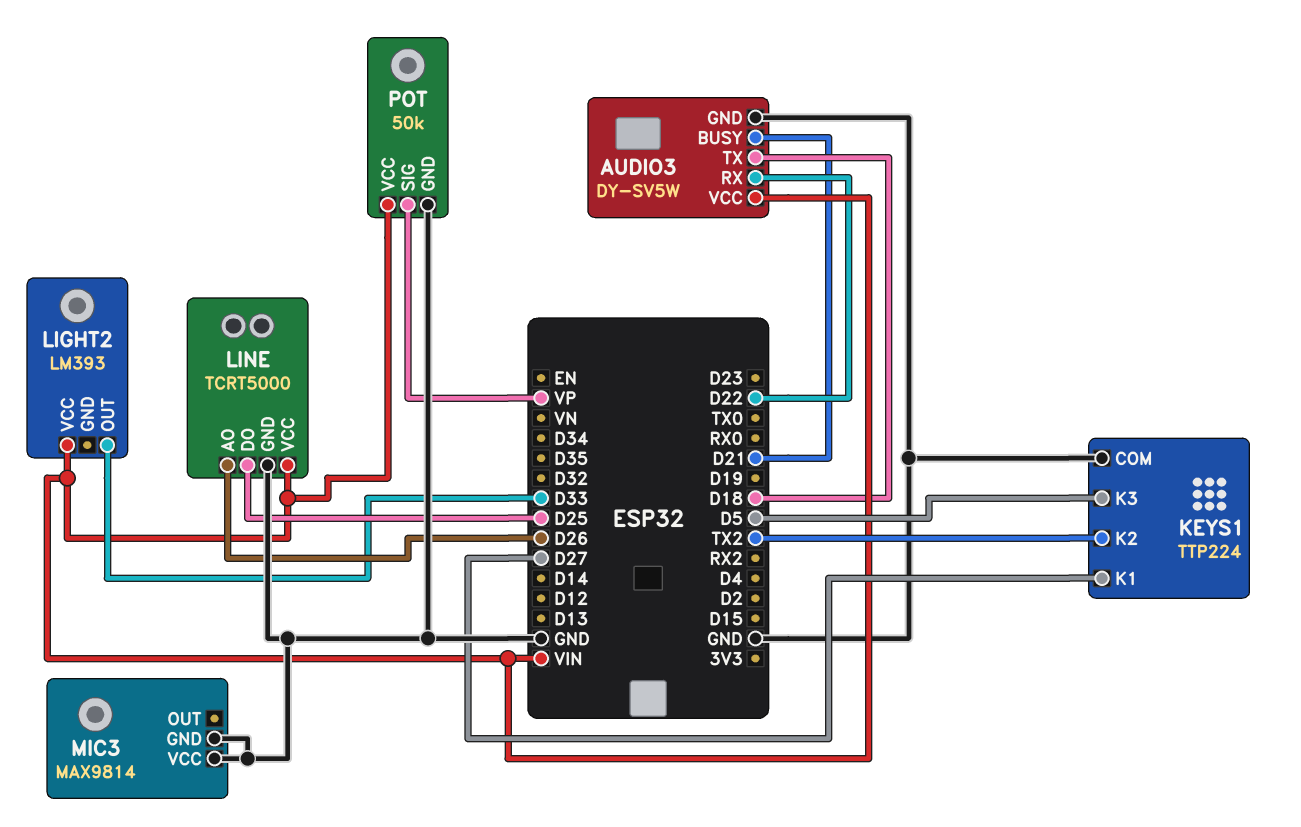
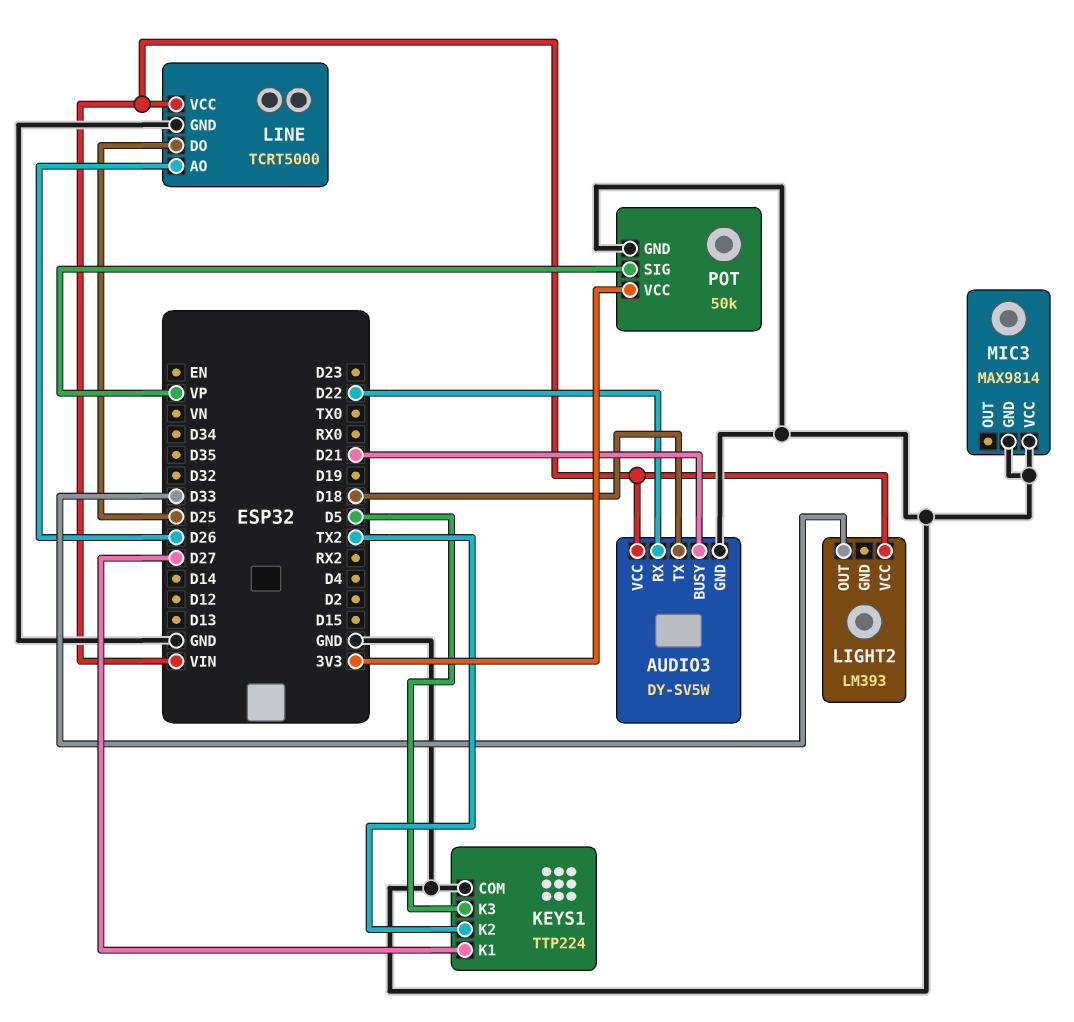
POT pin VCC: VIN -> 3V3

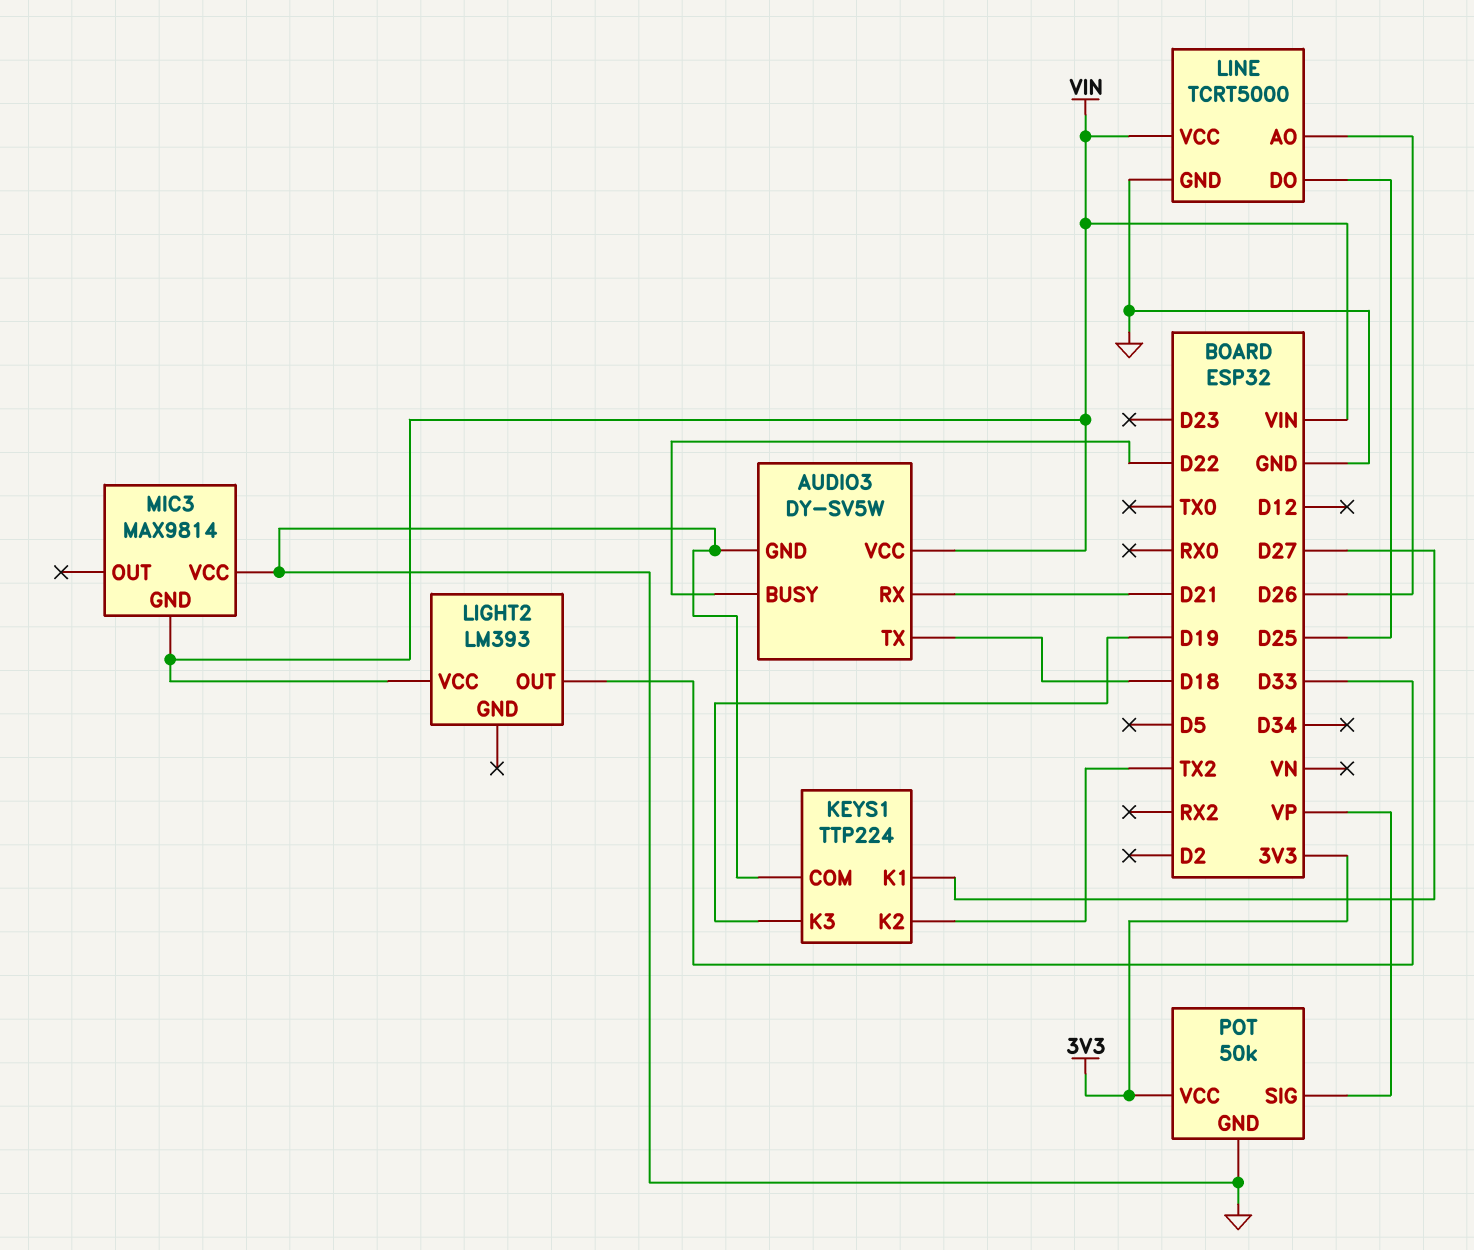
AUDIO3 pin BUSY: D21 -> D22
AUDIO3 pin RX: D22 -> D21
KEYS1 pin K3: D5 -> D19
MIC3 pin GND: GND -> VIN

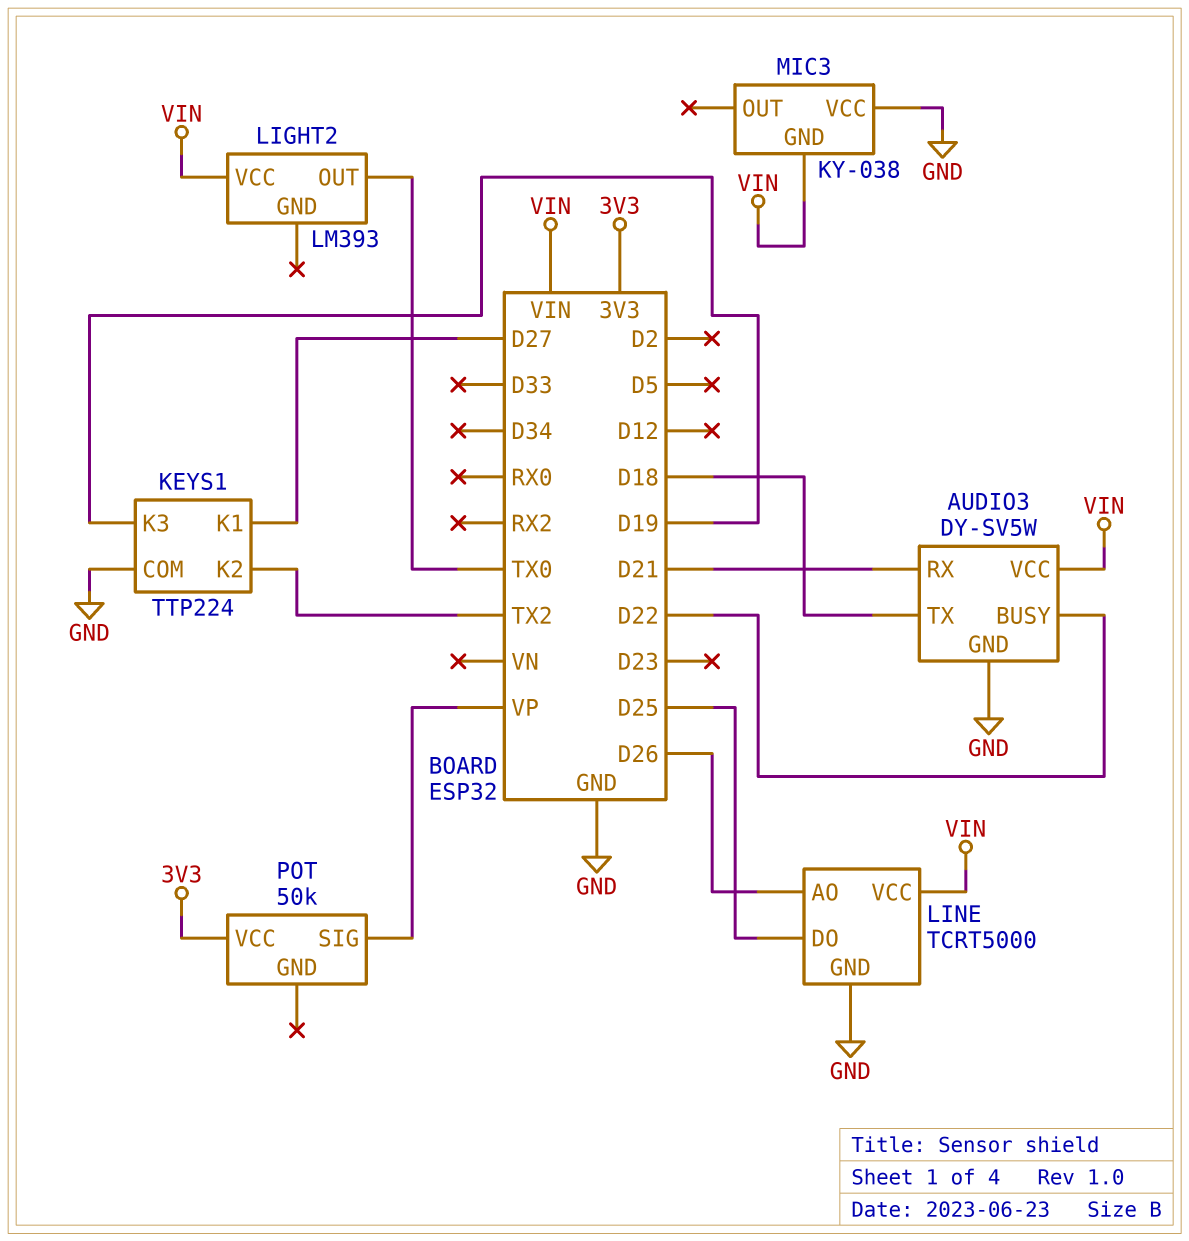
LIGHT2 pin OUT: D33 -> TX0
MIC3: MAX9814 -> KY-038
POT pin GND: GND -> none

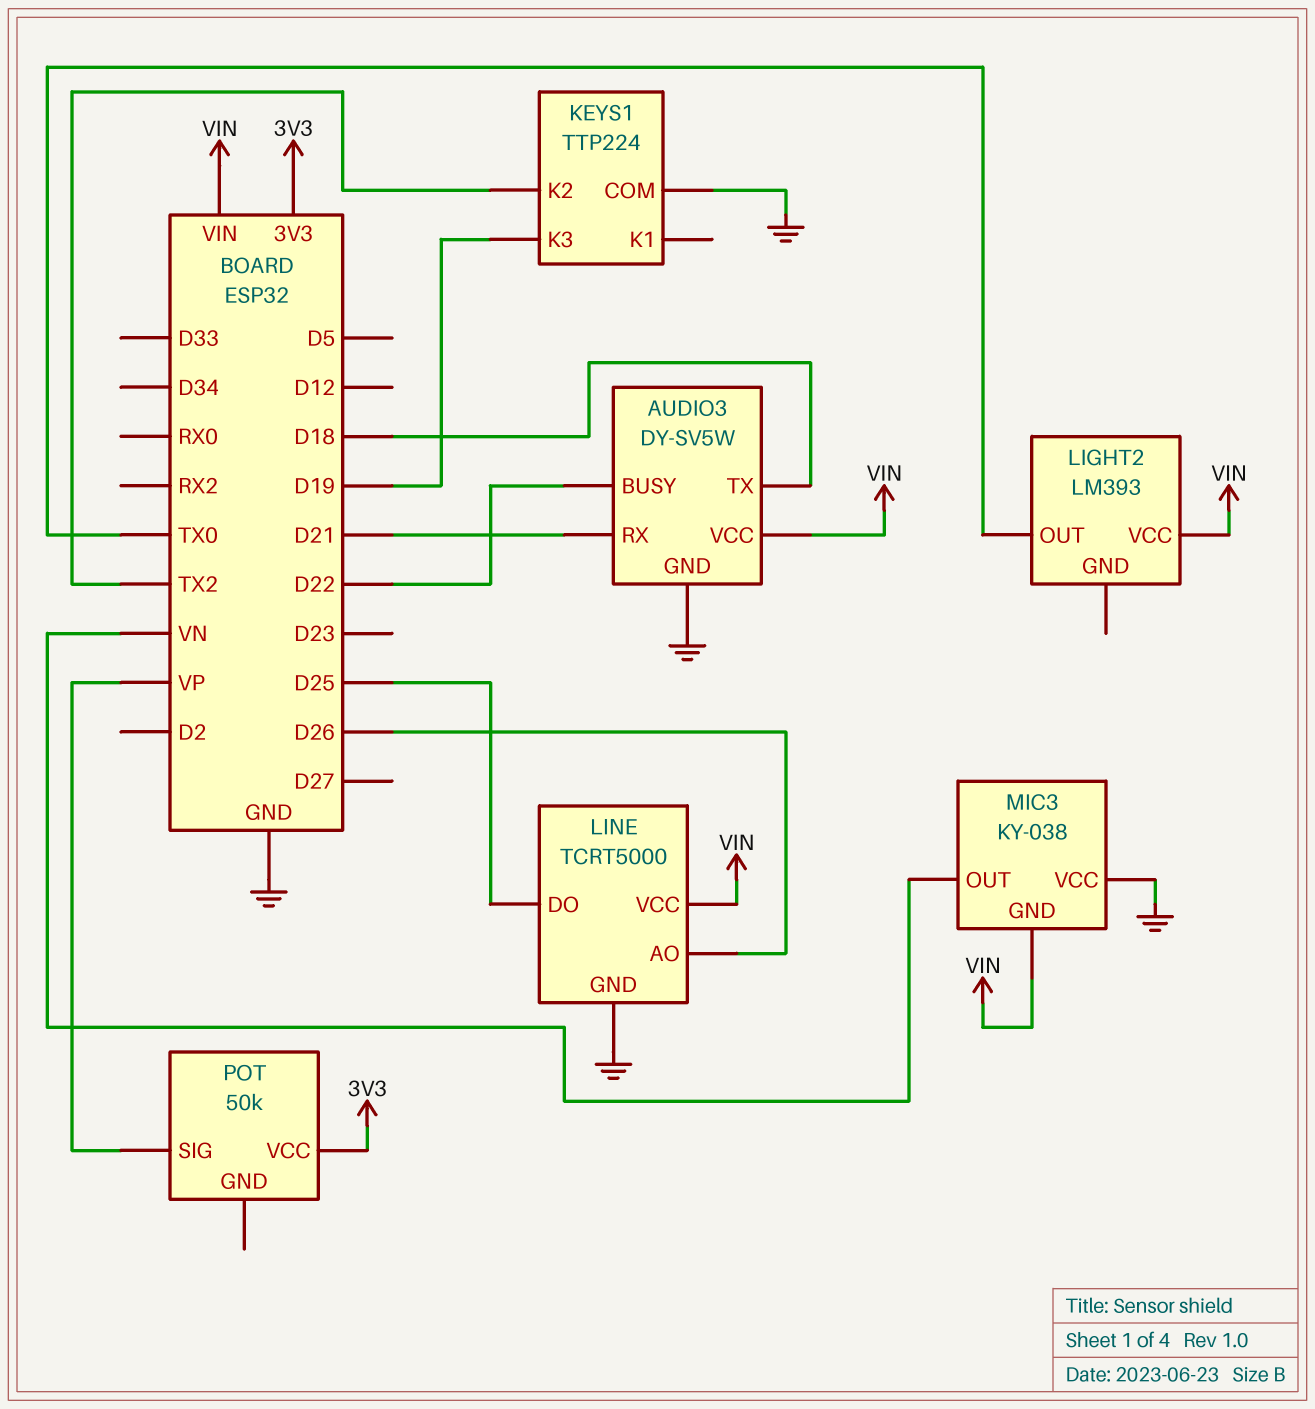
KEYS1 pin K1: D27 -> none
MIC3 pin OUT: none -> VN

